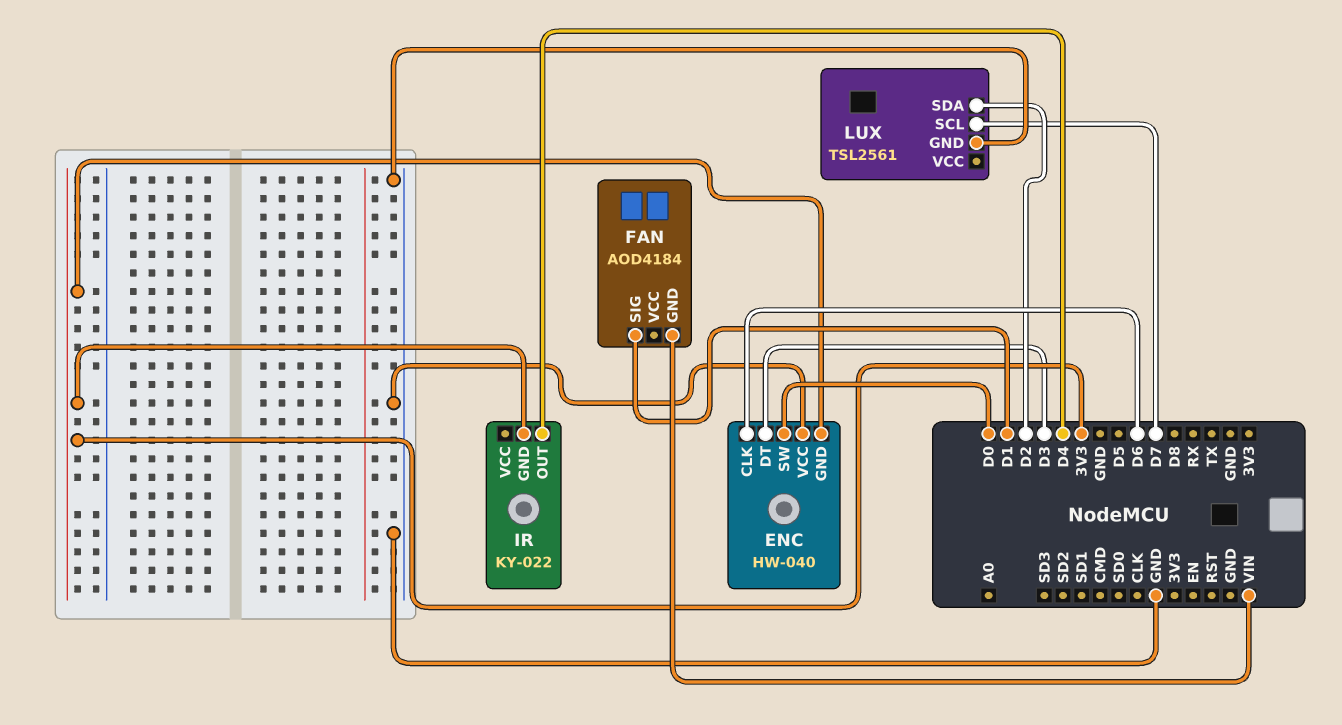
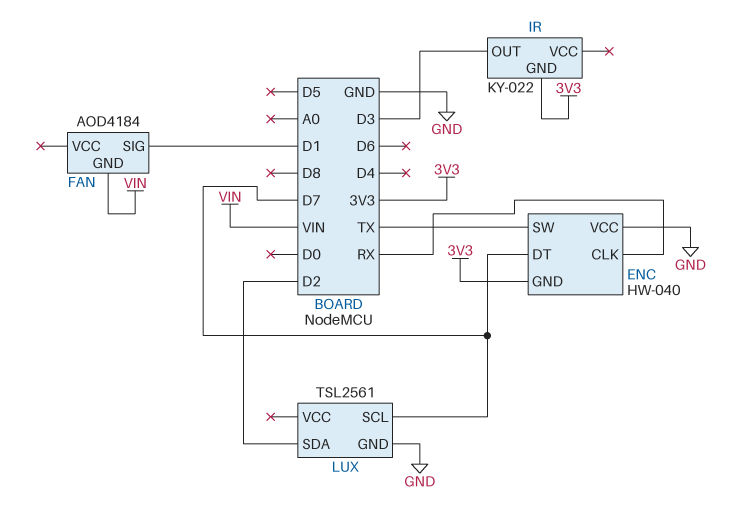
ENC pin CLK: D6 -> RX
ENC pin DT: D3 -> D7
ENC pin SW: D0 -> TX
IR pin OUT: D4 -> D3

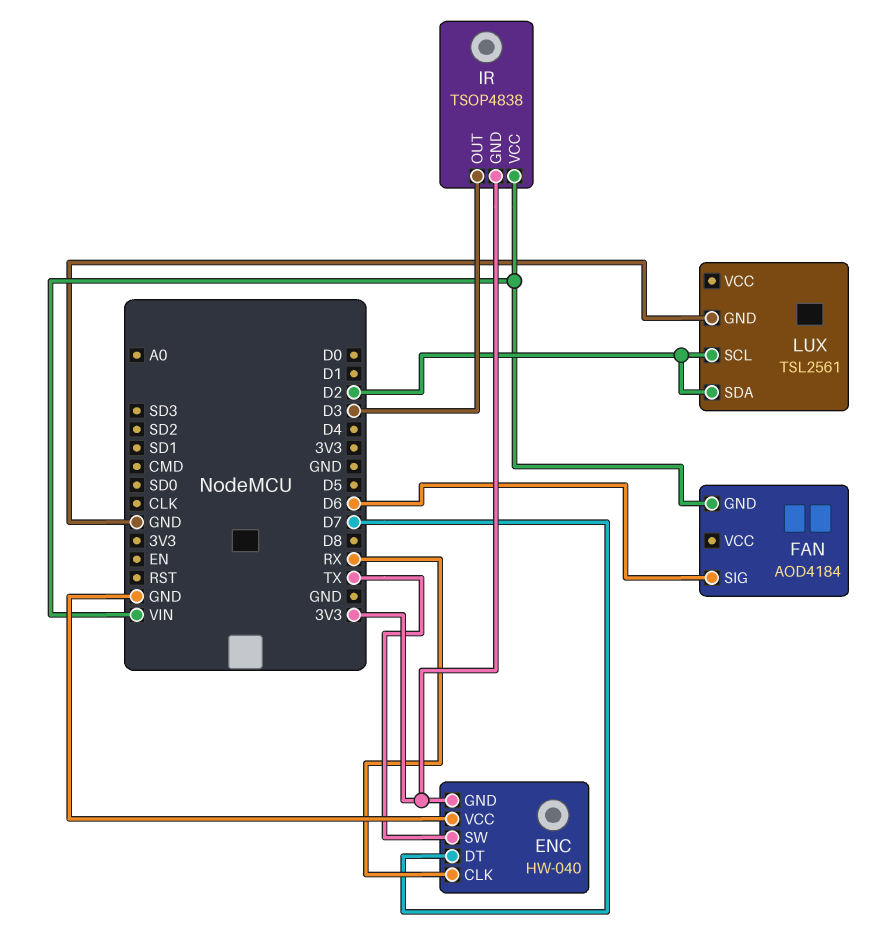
FAN pin SIG: D1 -> D6
IR: KY-022 -> TSOP4838
IR pin VCC: none -> VIN
LUX pin SCL: D7 -> D2

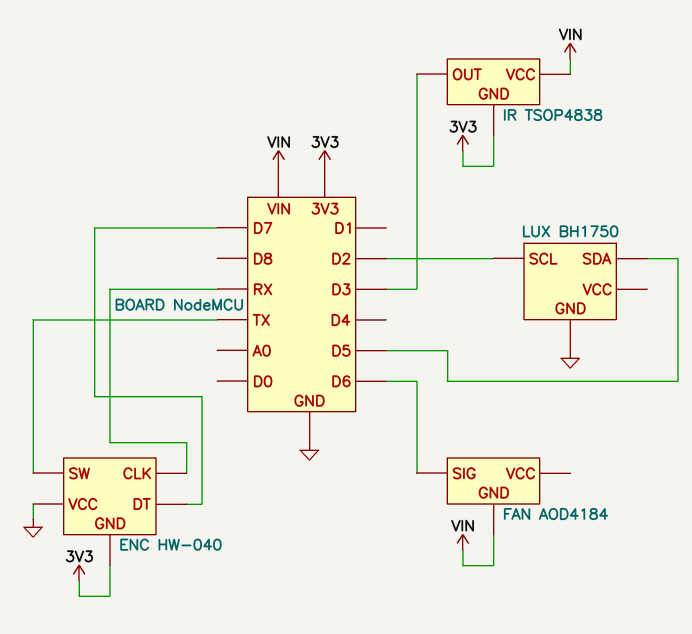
LUX: TSL2561 -> BH1750
LUX pin SDA: D2 -> D5

